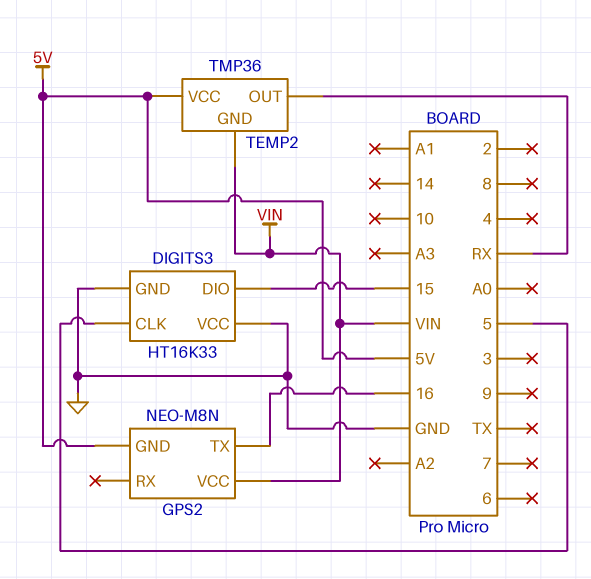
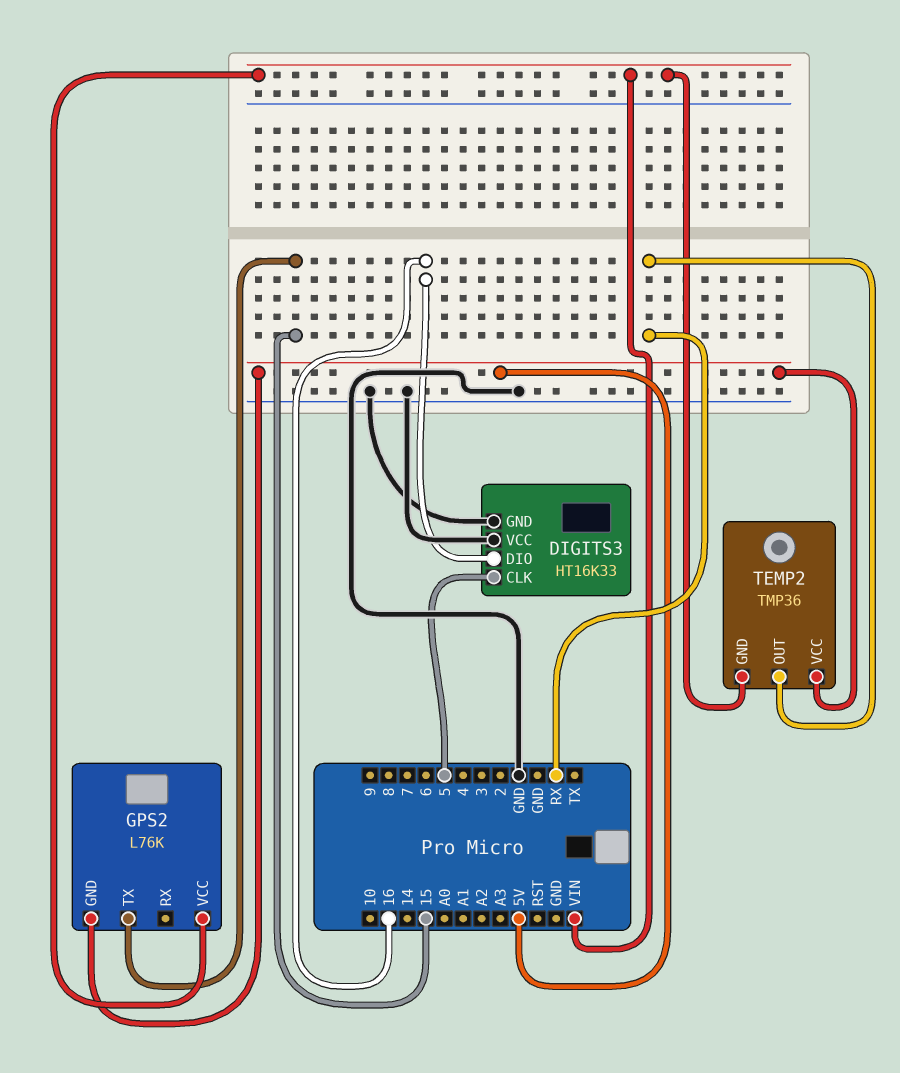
DIGITS3 pin DIO: 15 -> 16
GPS2: NEO-M8N -> L76K
GPS2 pin TX: 16 -> 15

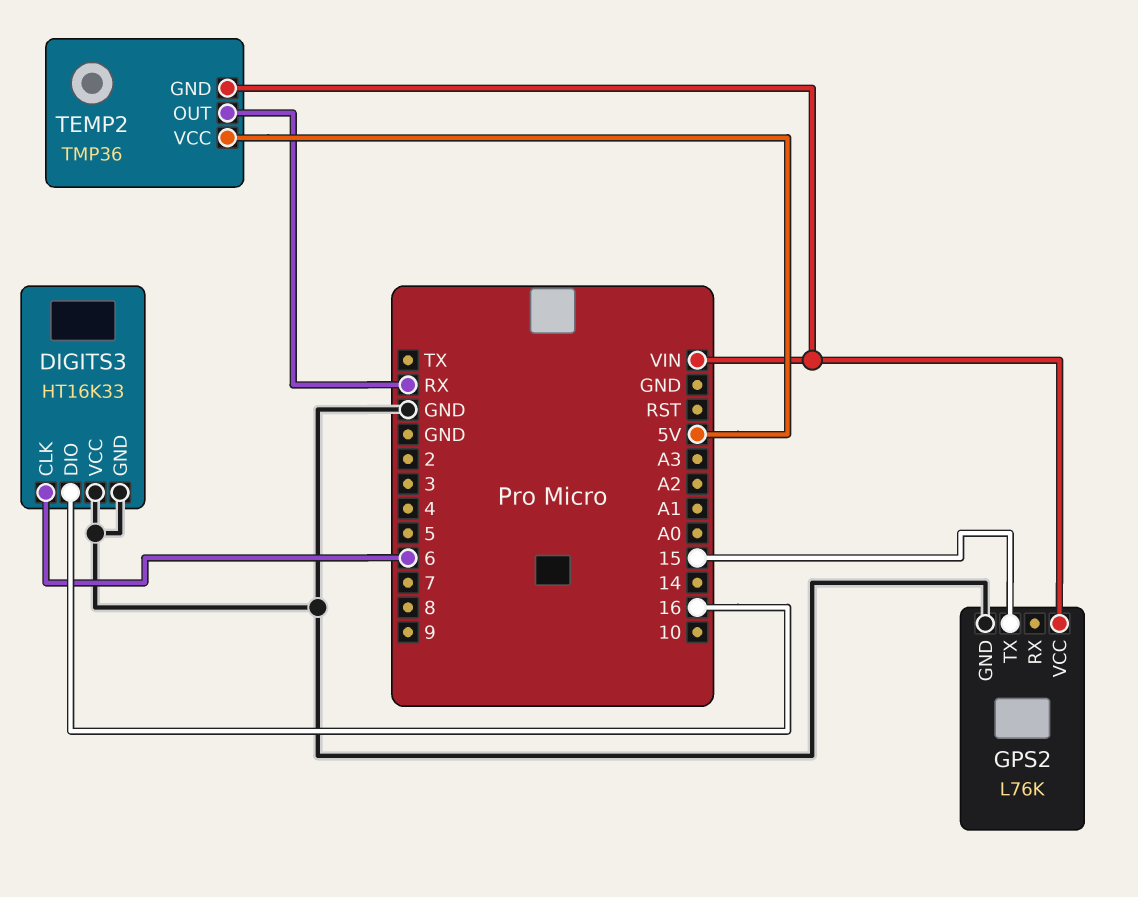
DIGITS3 pin CLK: 5 -> 6
GPS2 pin GND: 5V -> GND

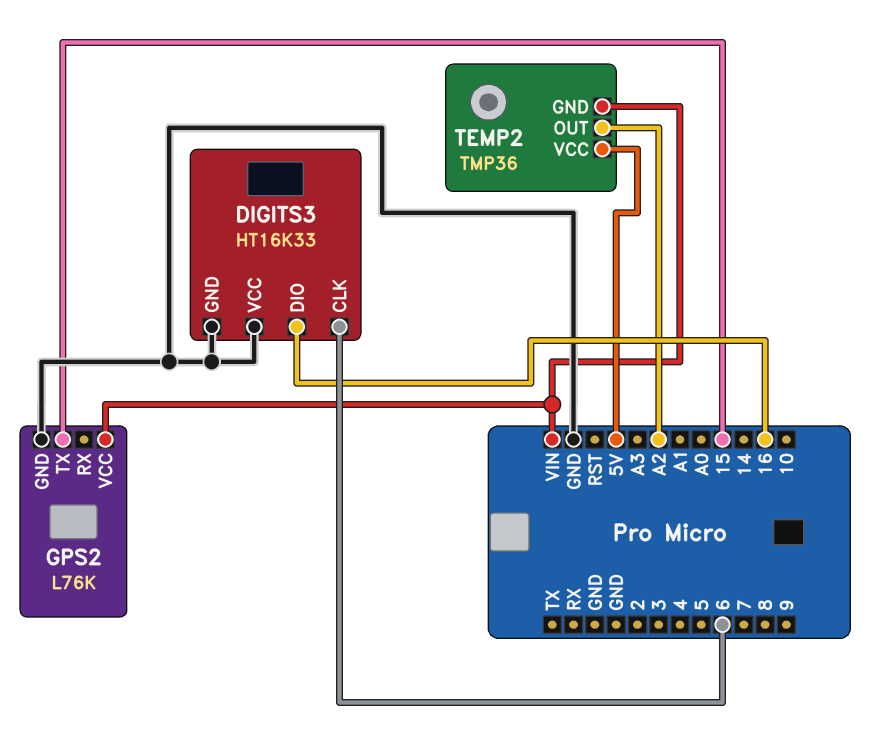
TEMP2 pin OUT: RX -> A2

